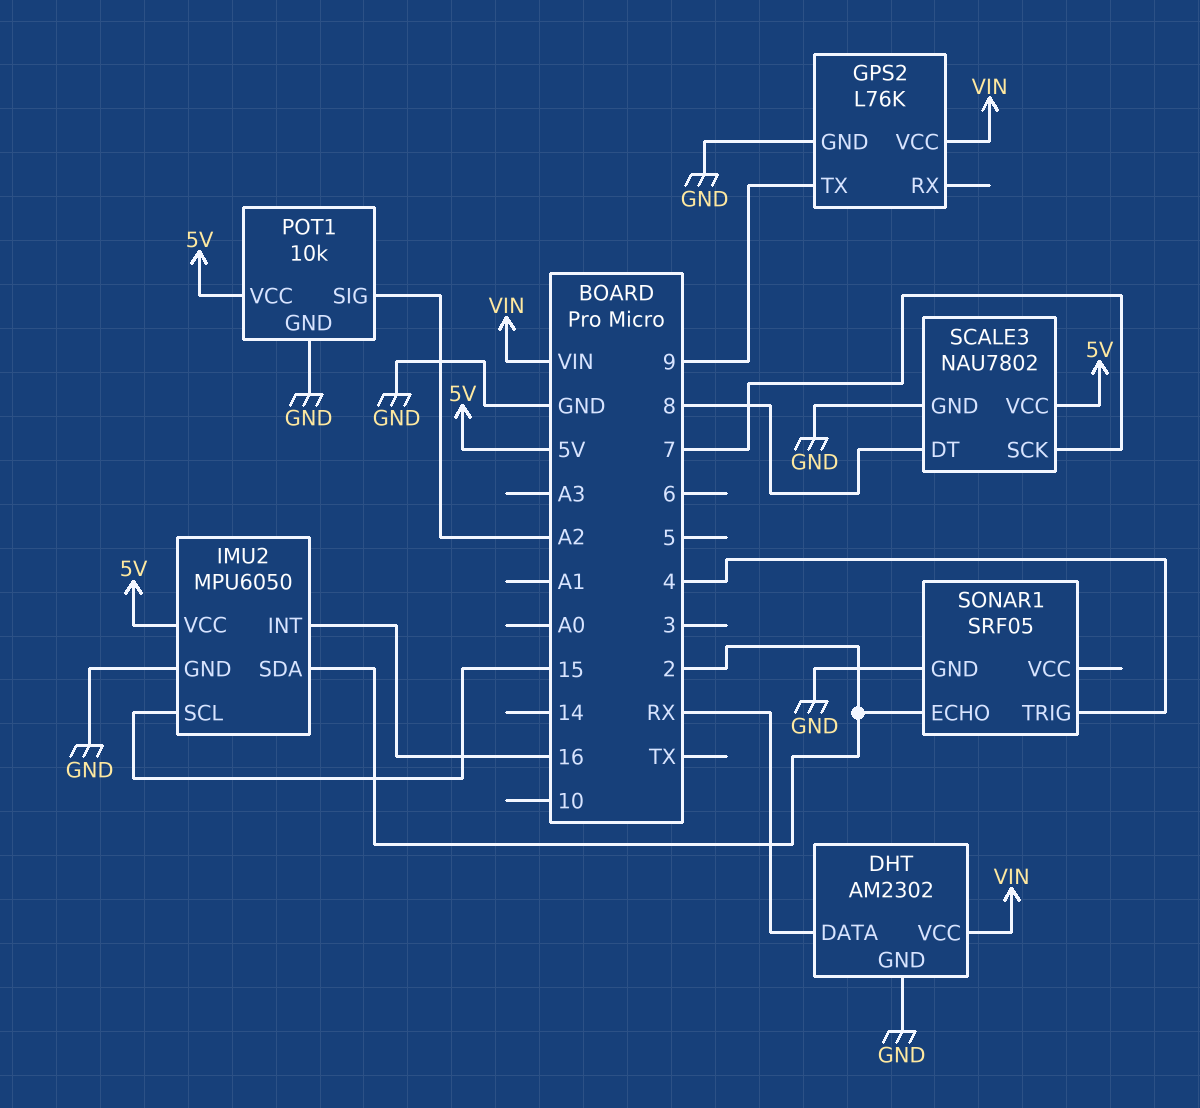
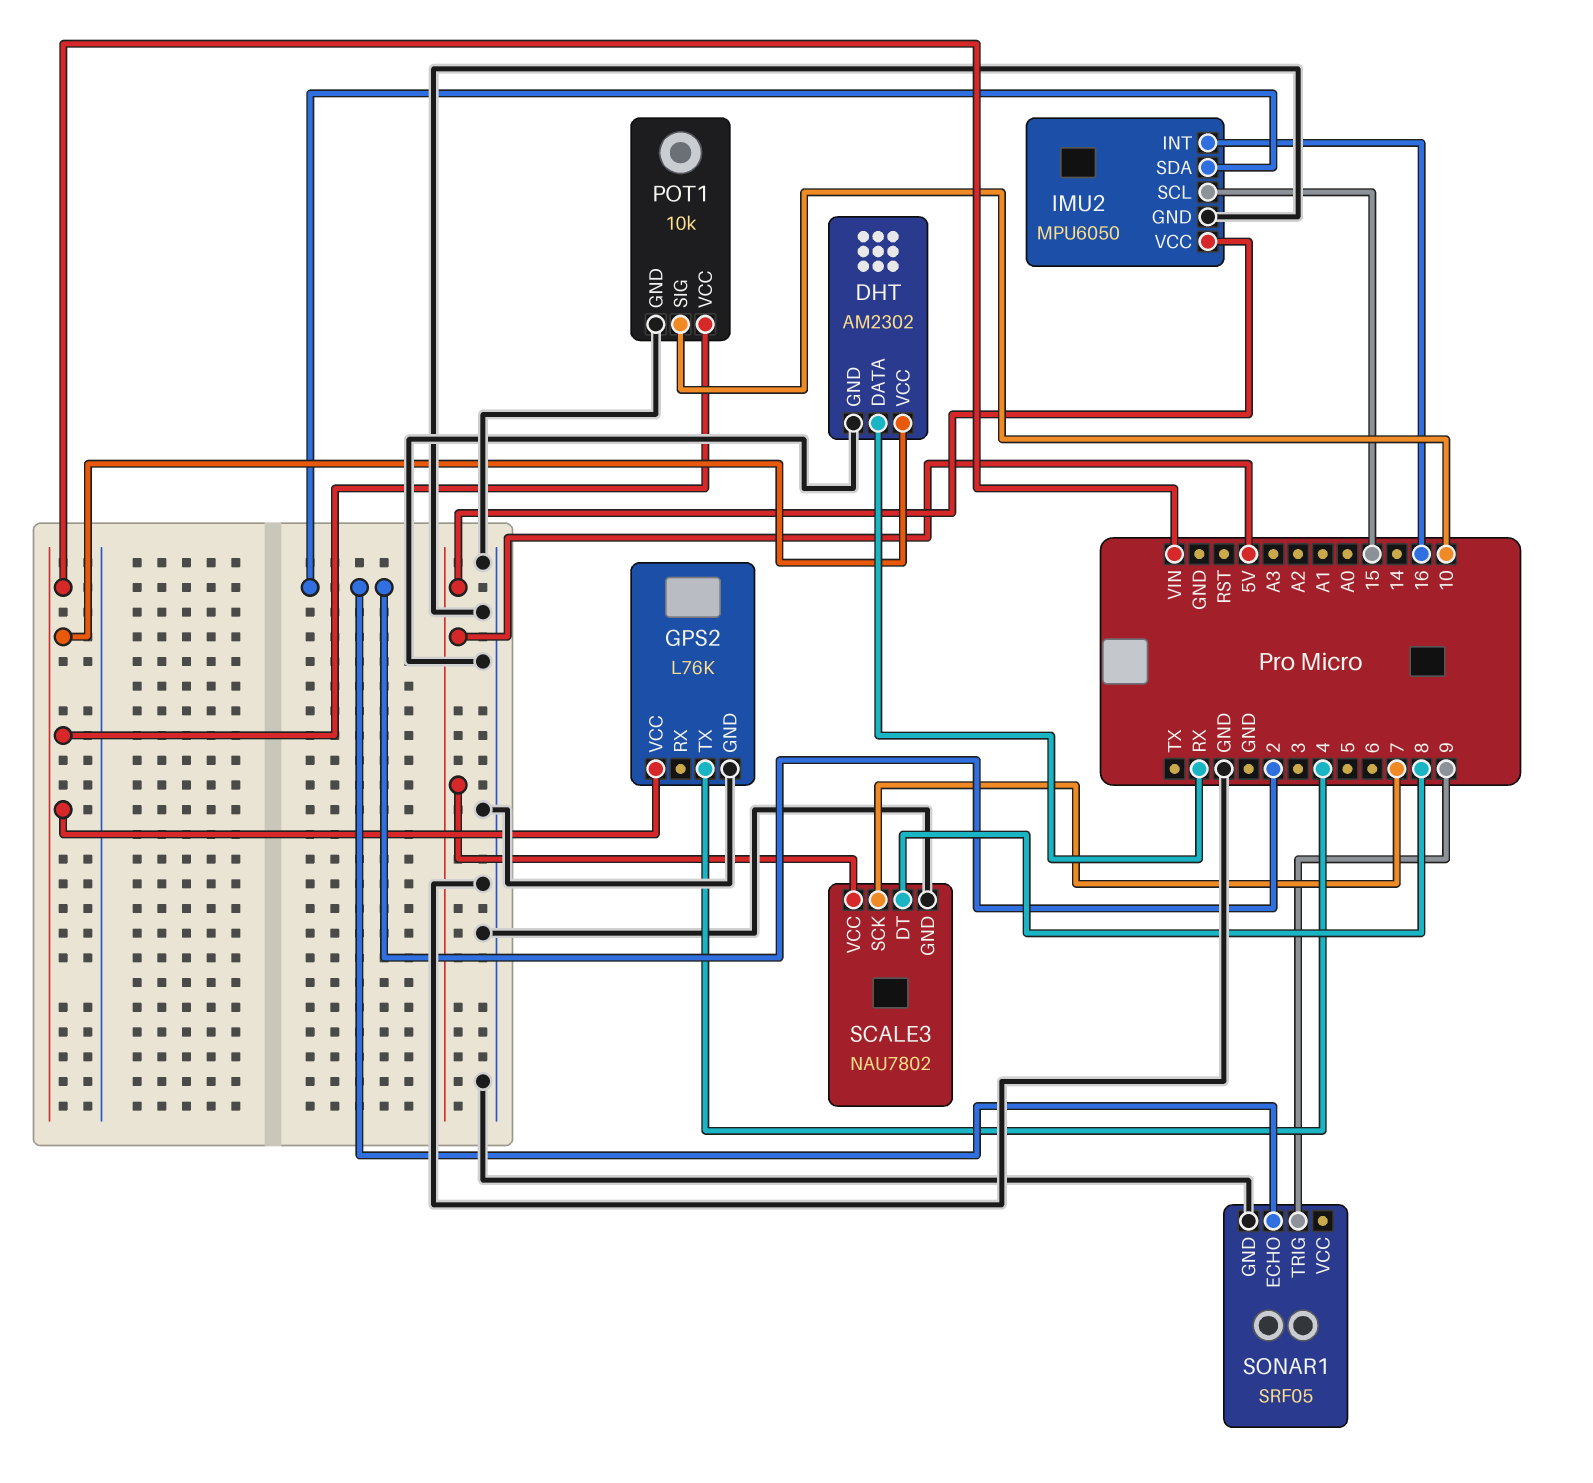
GPS2 pin TX: 9 -> 4
POT1 pin SIG: A2 -> 10
POT1 pin VCC: 5V -> VIN
SONAR1 pin TRIG: 4 -> 9

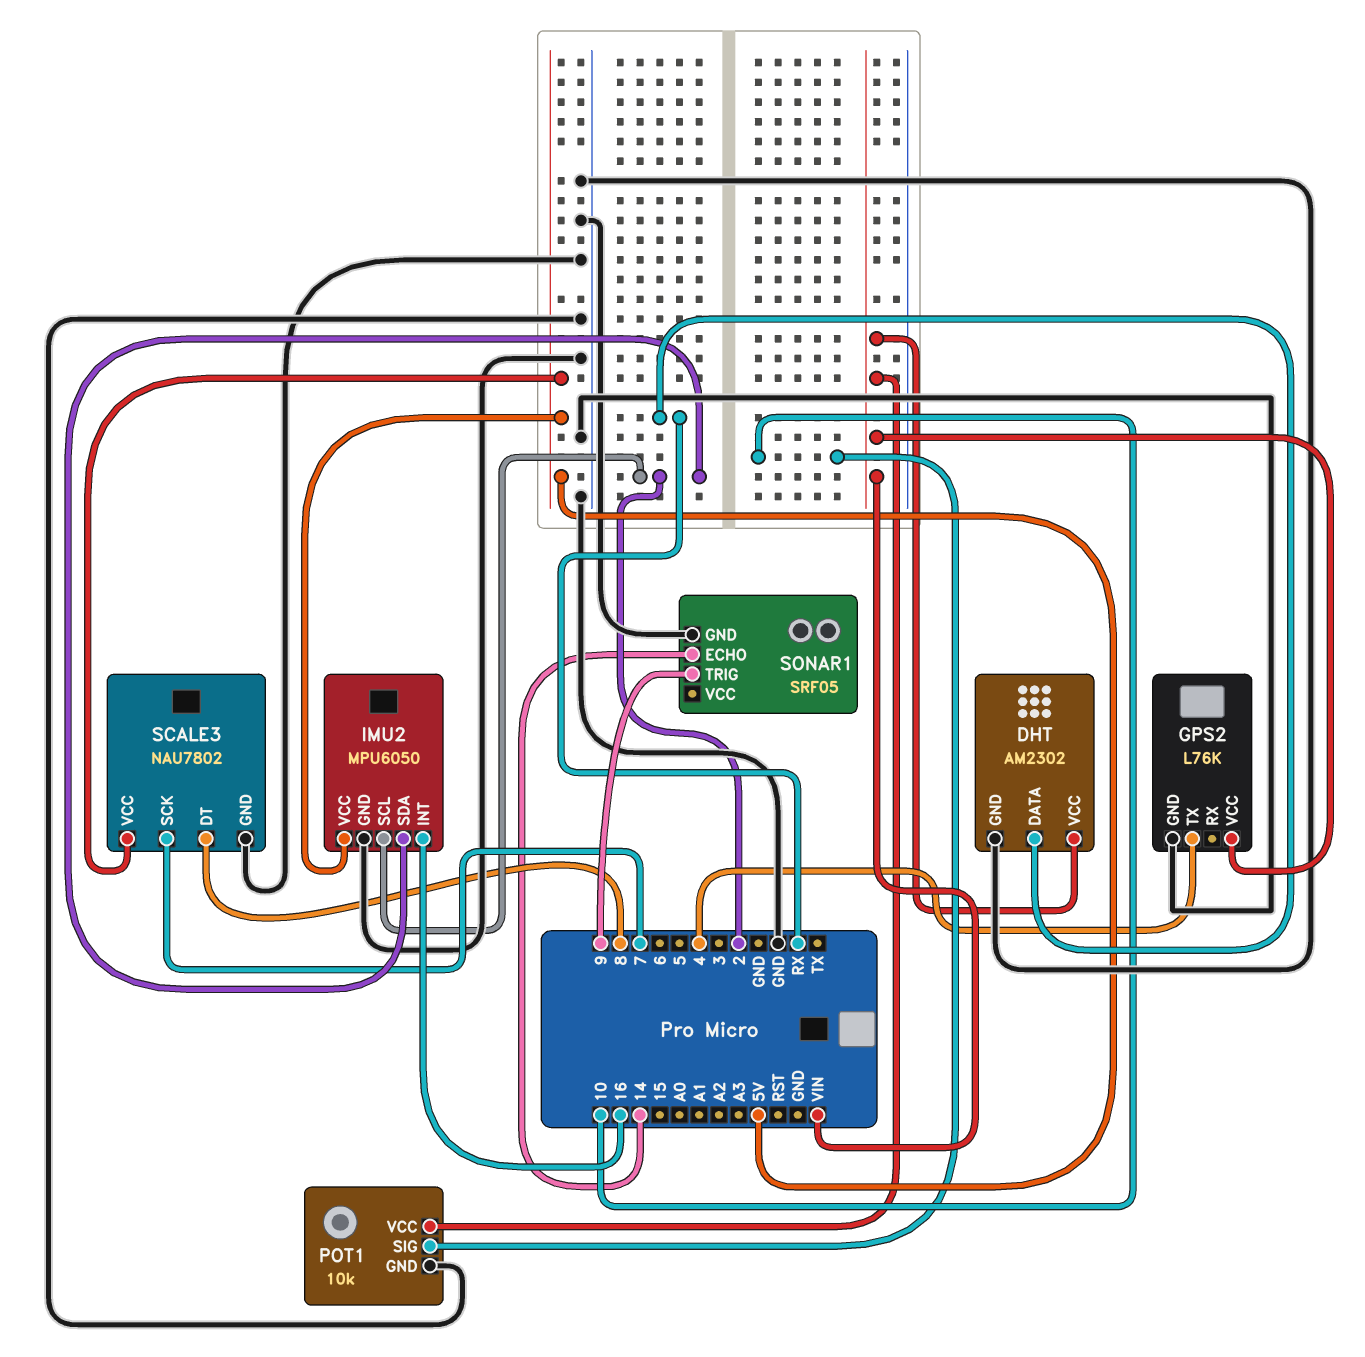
IMU2 pin SCL: 15 -> 2
SONAR1 pin ECHO: 2 -> 14

